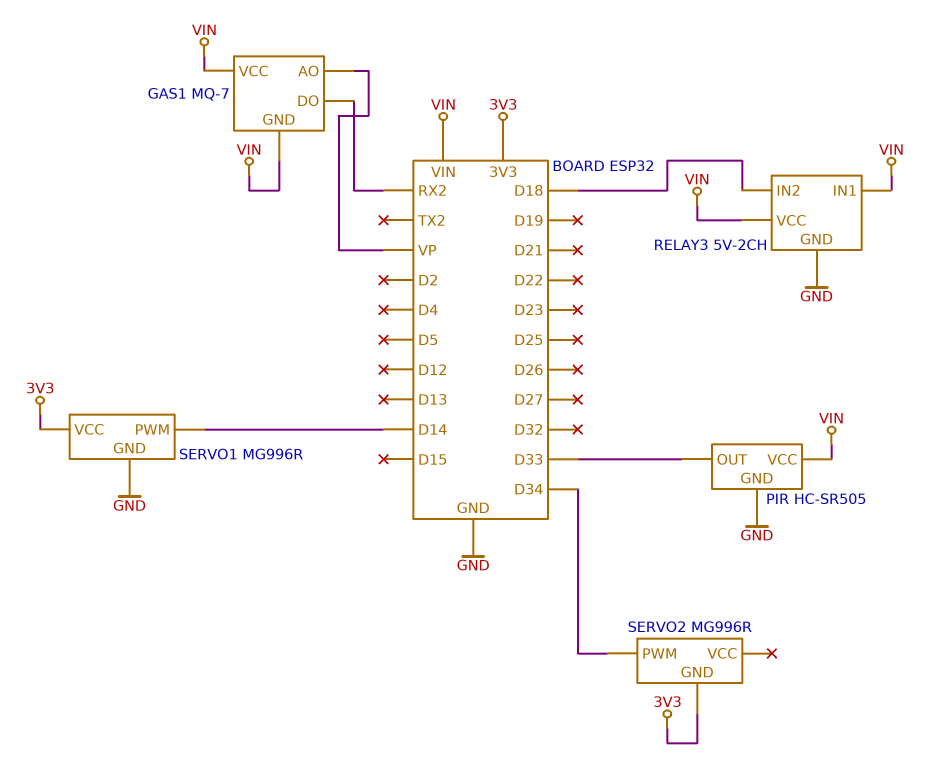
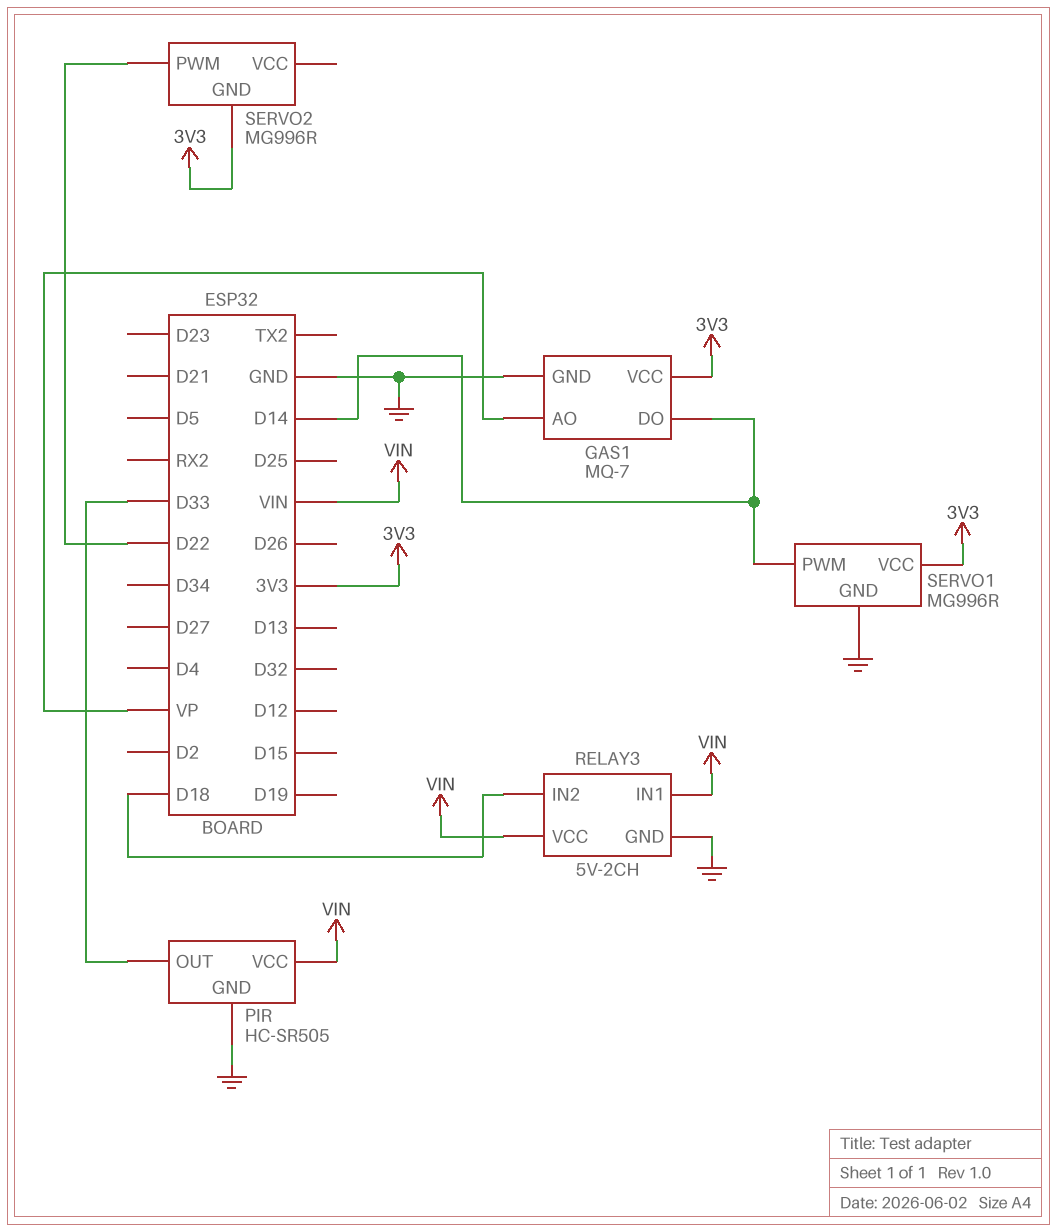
GAS1 pin DO: RX2 -> D14
GAS1 pin GND: VIN -> GND
GAS1 pin VCC: VIN -> 3V3
SERVO2 pin PWM: D34 -> D22

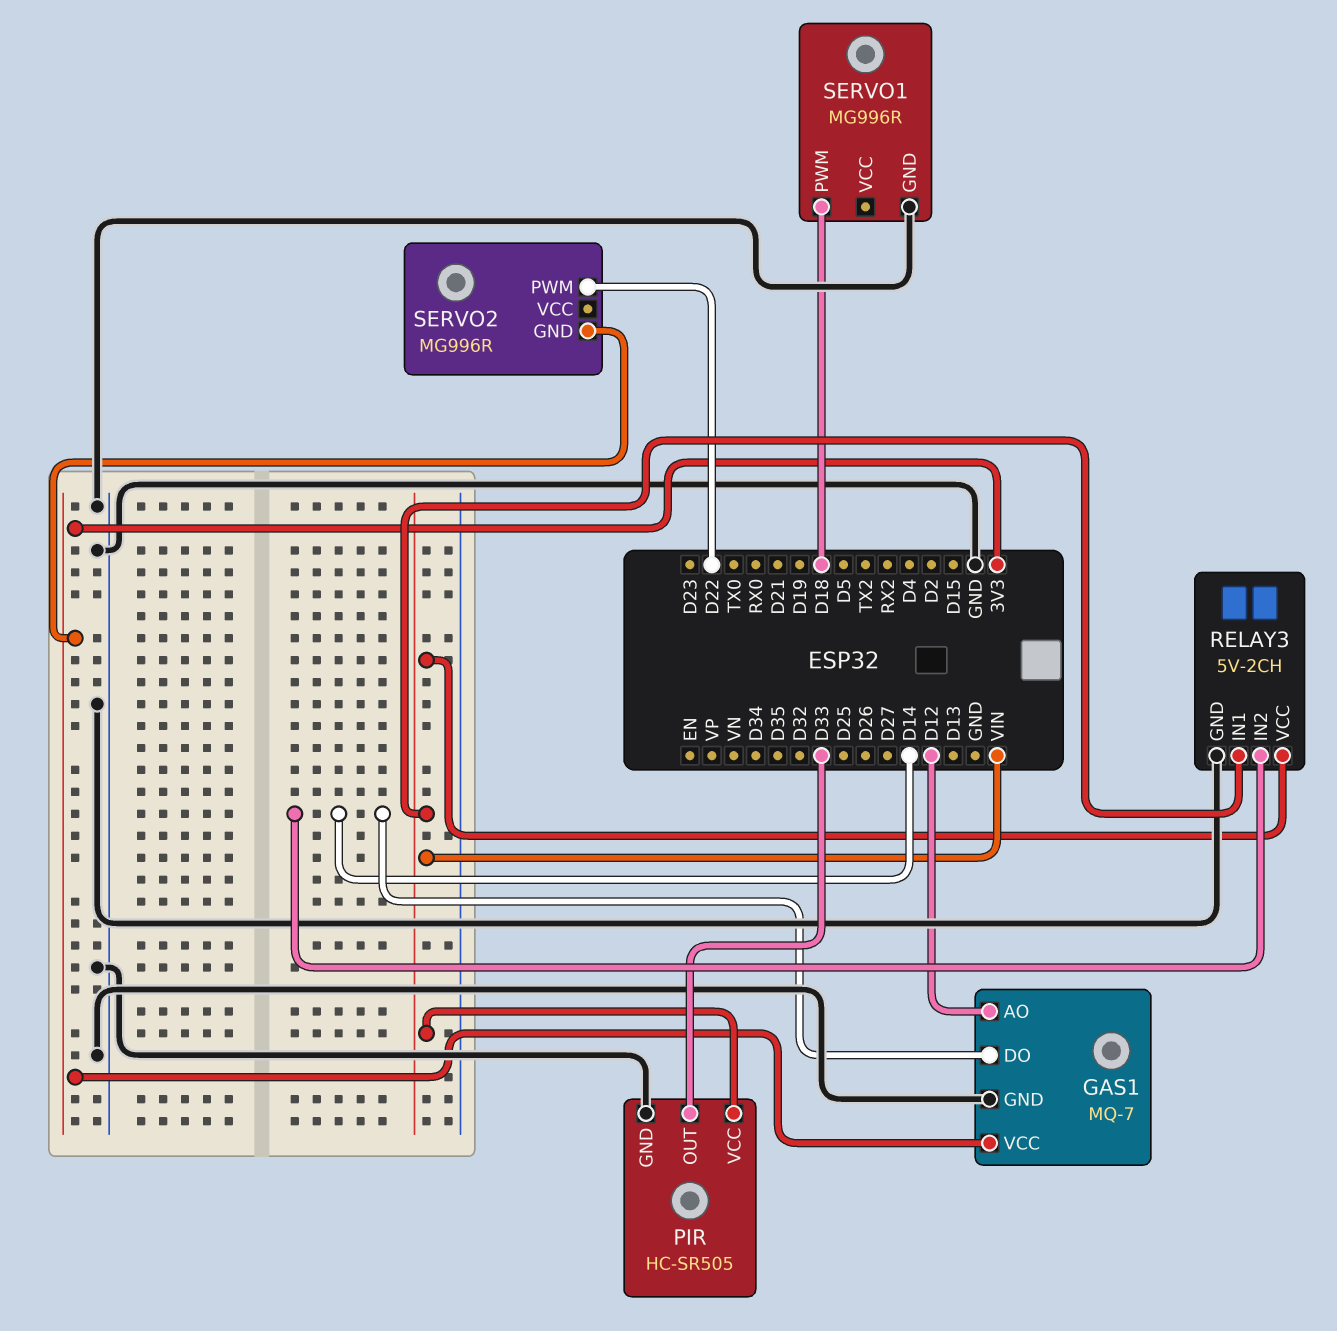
GAS1 pin AO: VP -> D12
RELAY3 pin IN2: D18 -> D14
SERVO1 pin PWM: D14 -> D18
SERVO1 pin VCC: 3V3 -> none

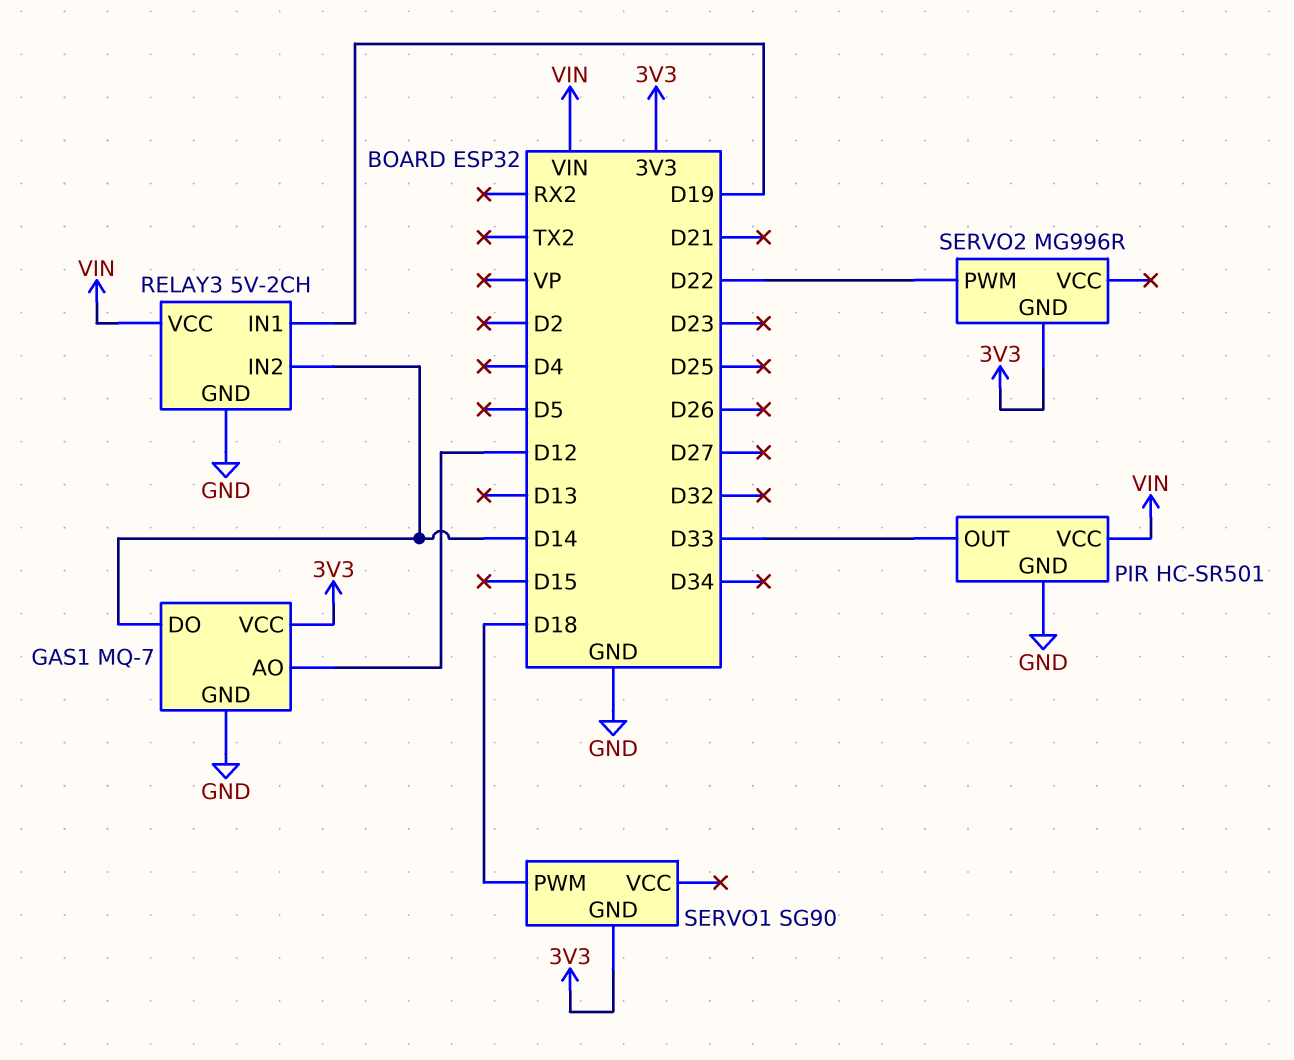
PIR: HC-SR505 -> HC-SR501
RELAY3 pin IN1: VIN -> D19
SERVO1: MG996R -> SG90
SERVO1 pin GND: GND -> 3V3

